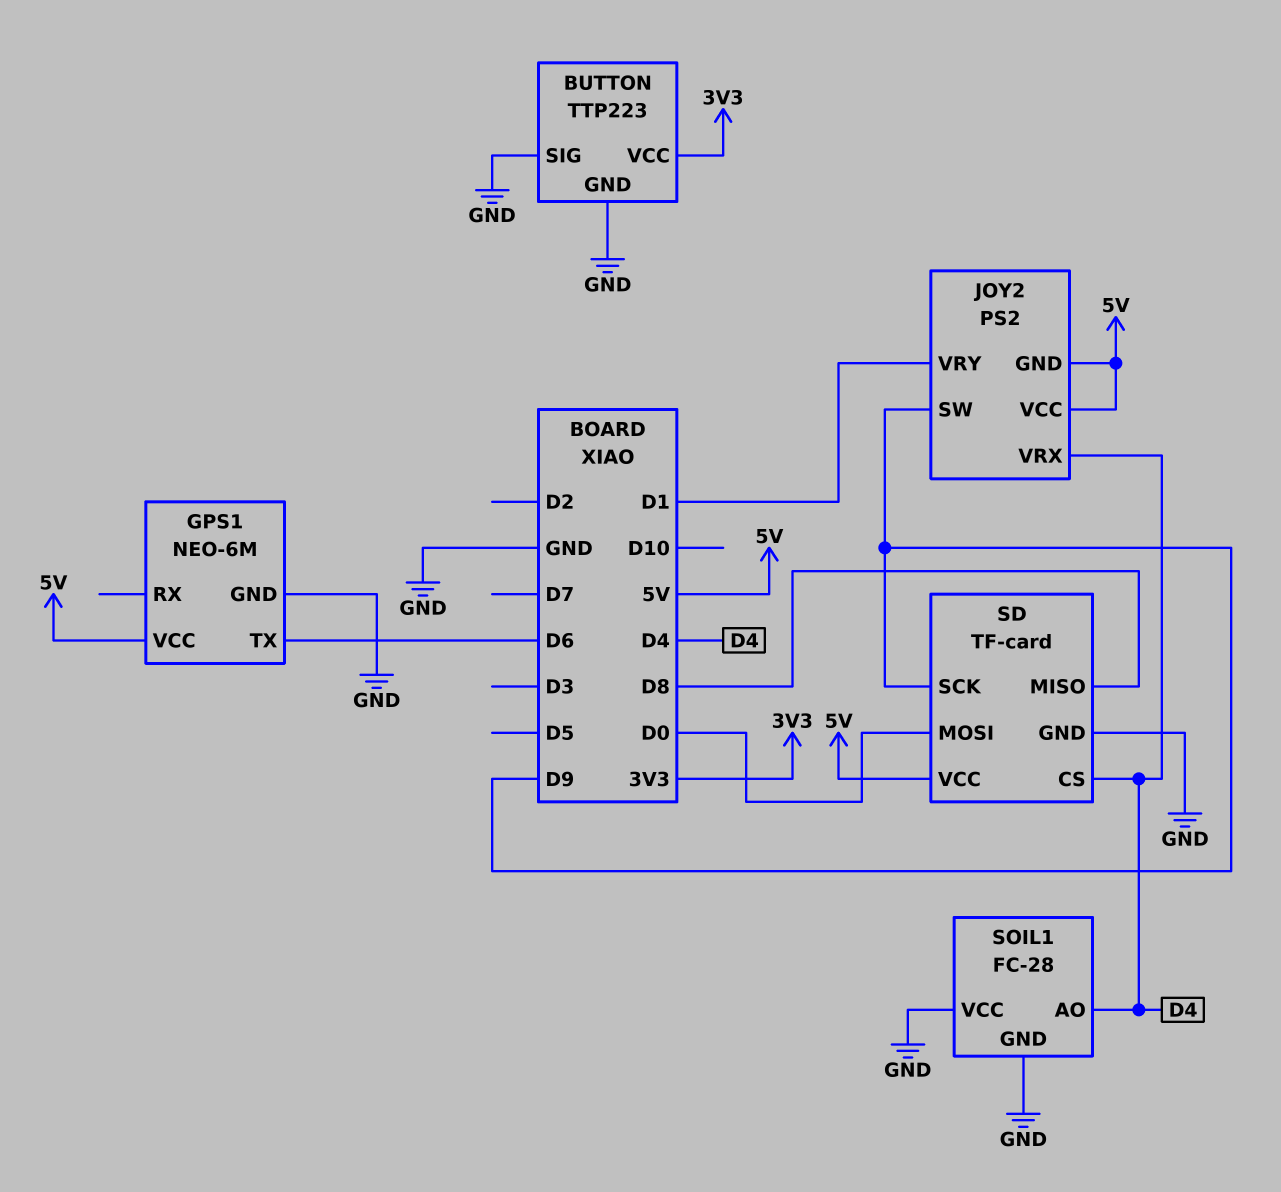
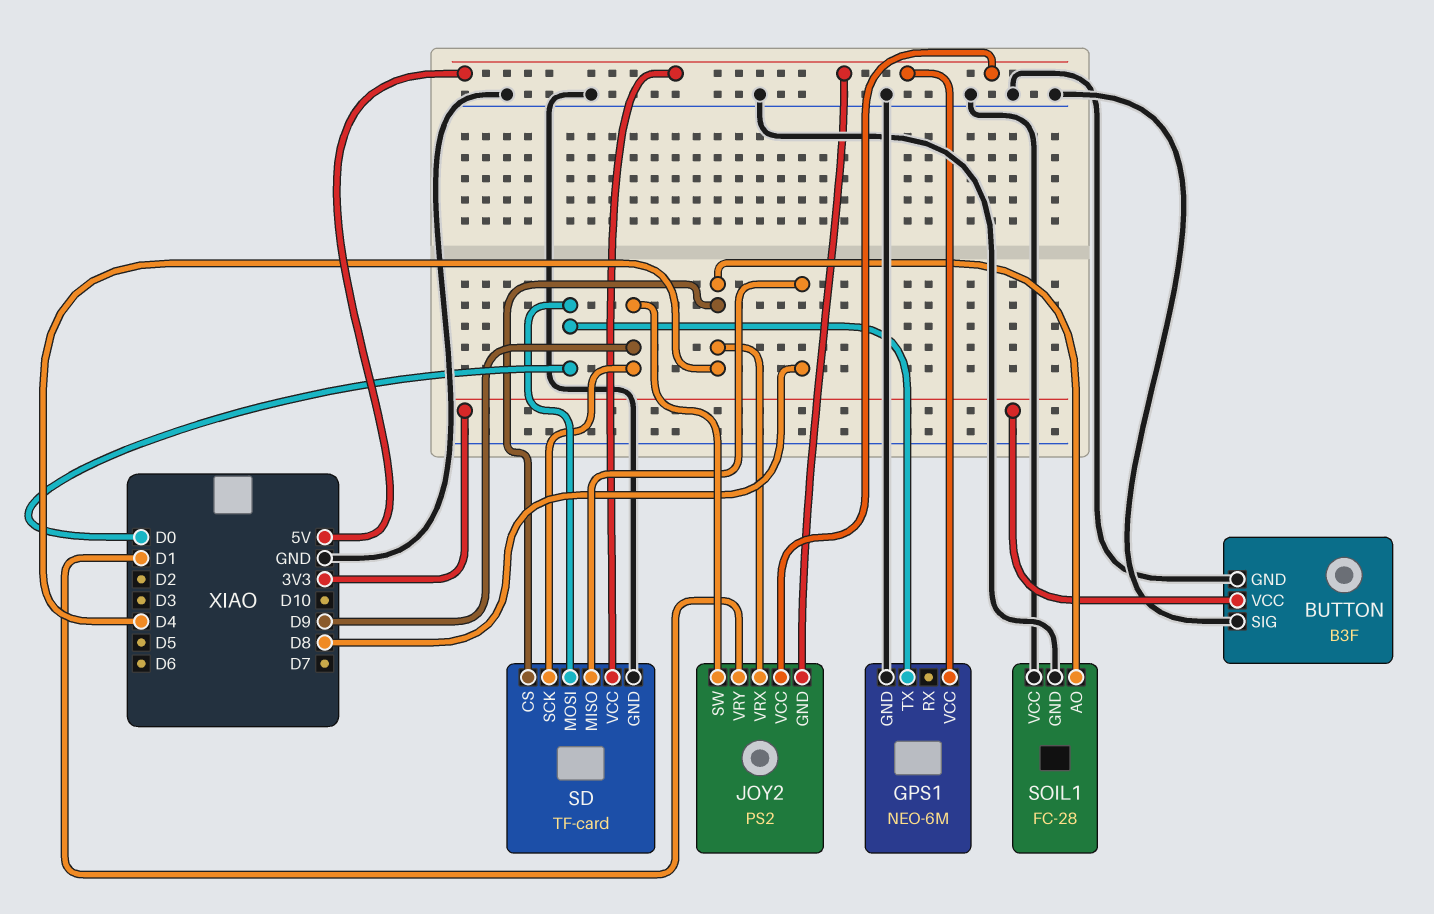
BUTTON: TTP223 -> B3F
GPS1 pin TX: D6 -> D0

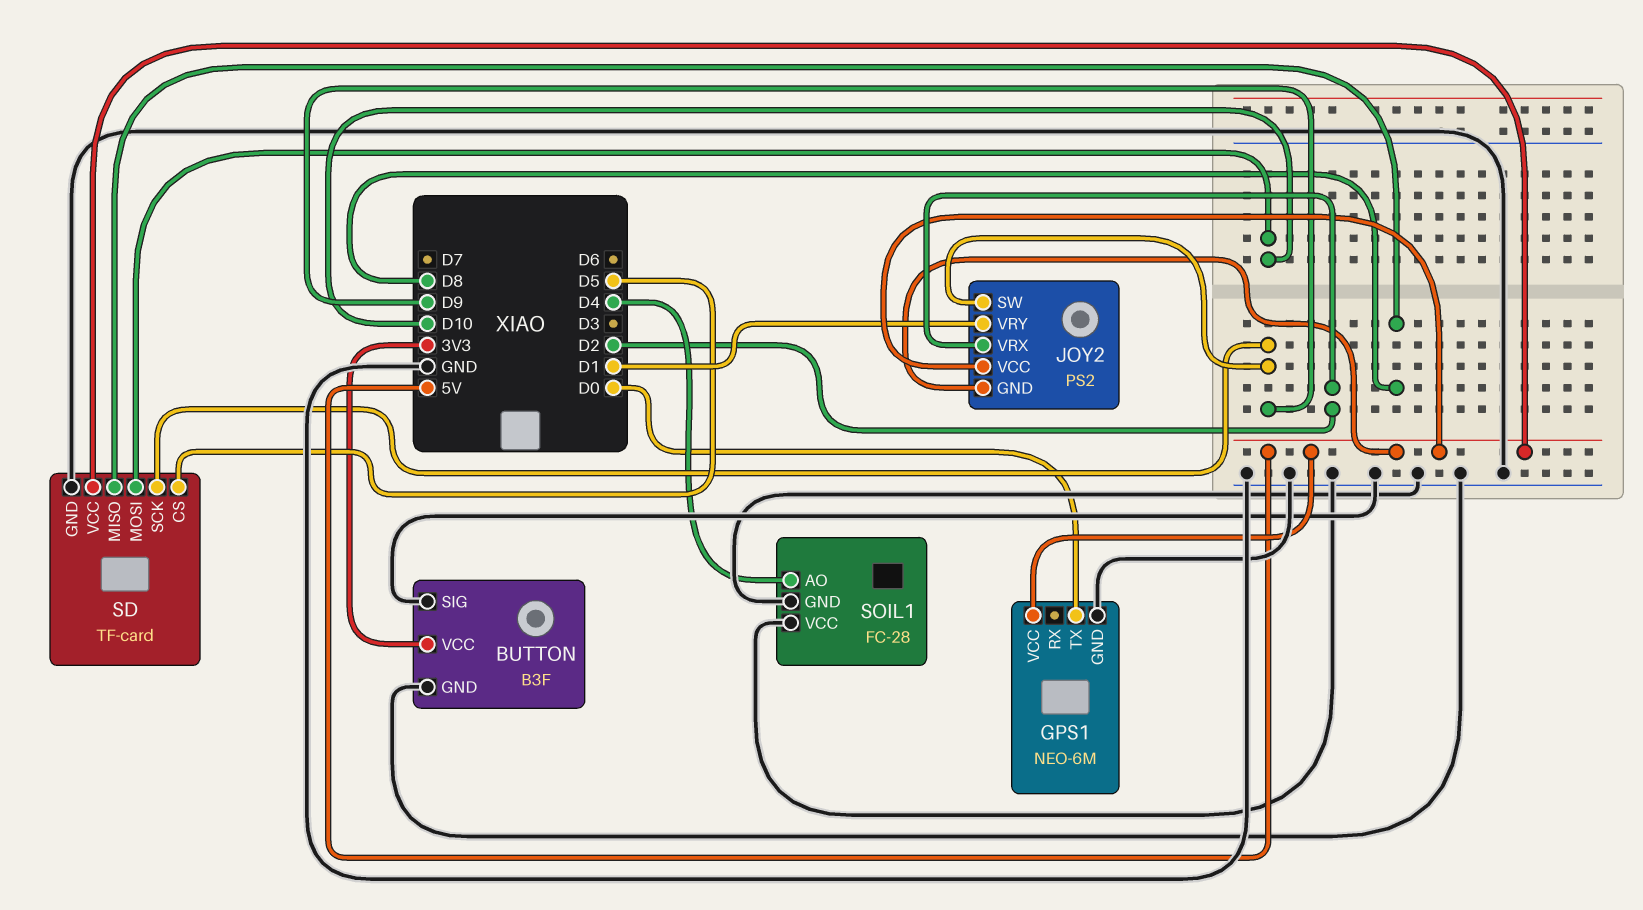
JOY2 pin VRX: D4 -> D2
SD pin CS: D4 -> D5
SD pin MOSI: D0 -> D10

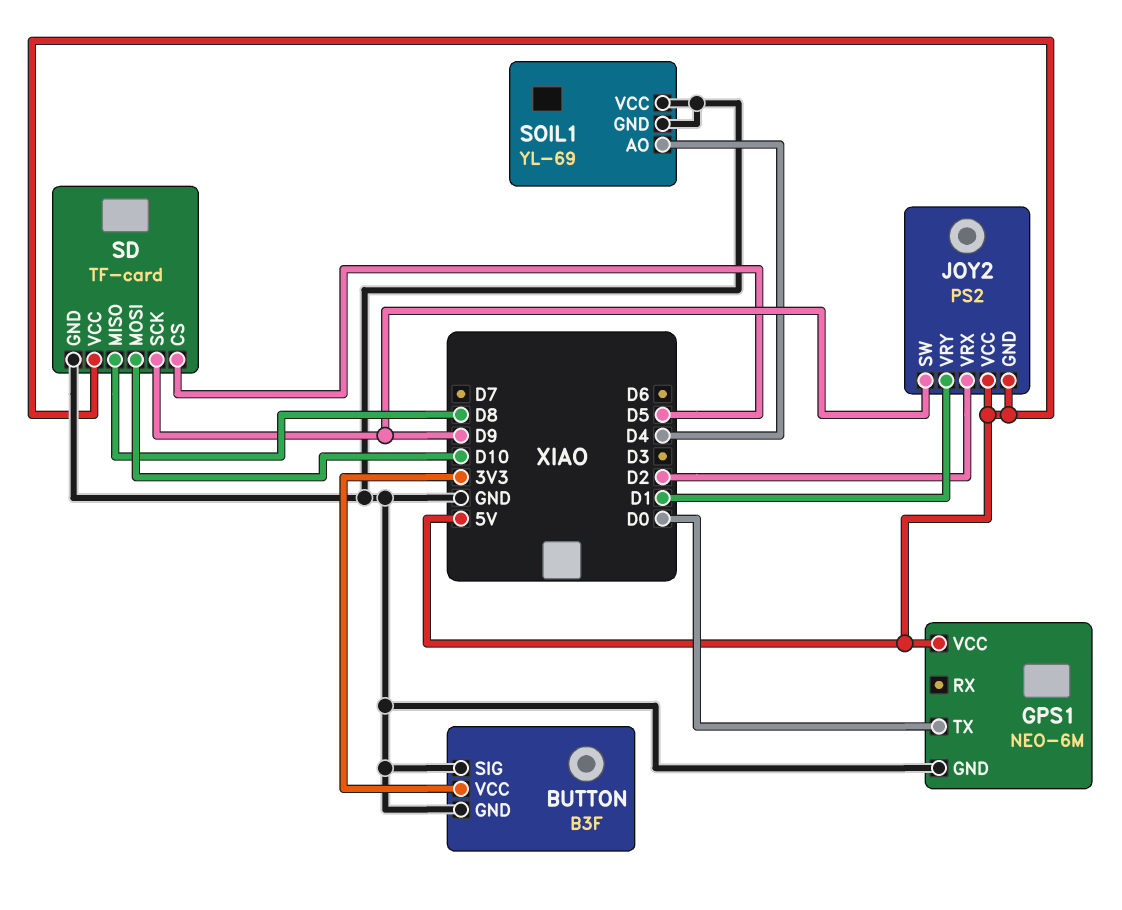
SOIL1: FC-28 -> YL-69

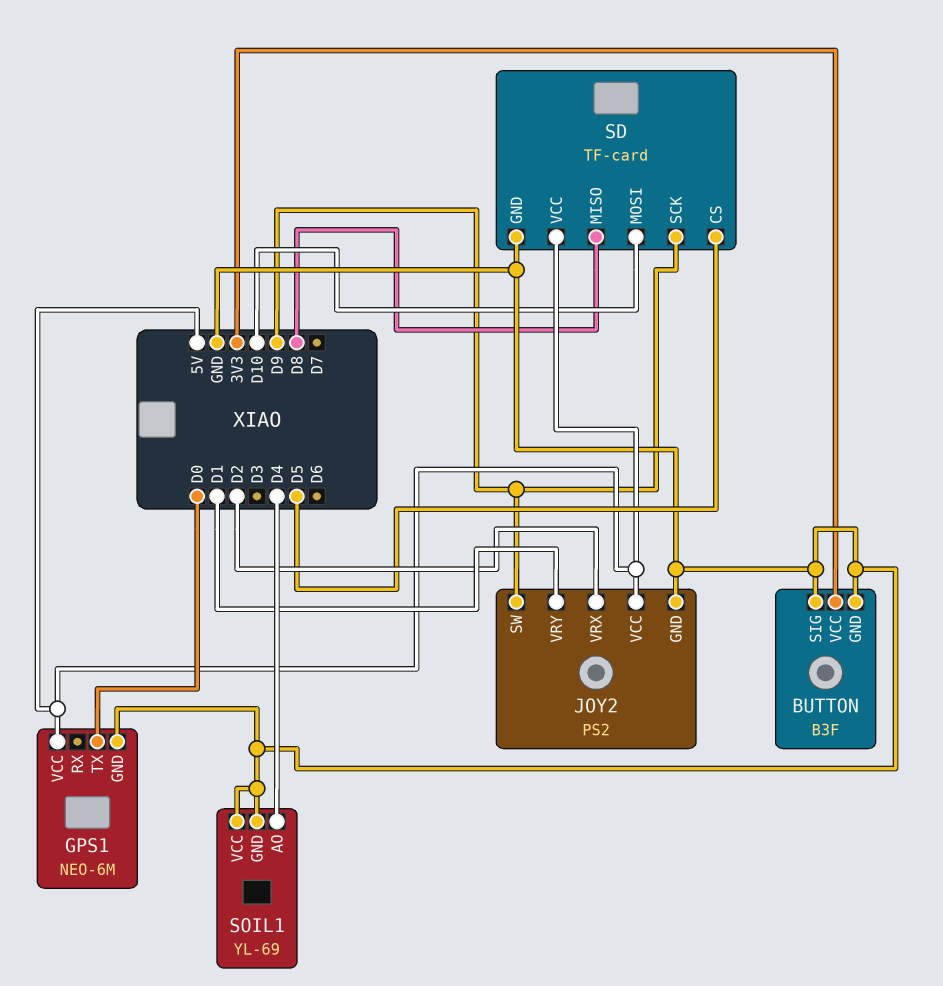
JOY2 pin GND: 5V -> GND

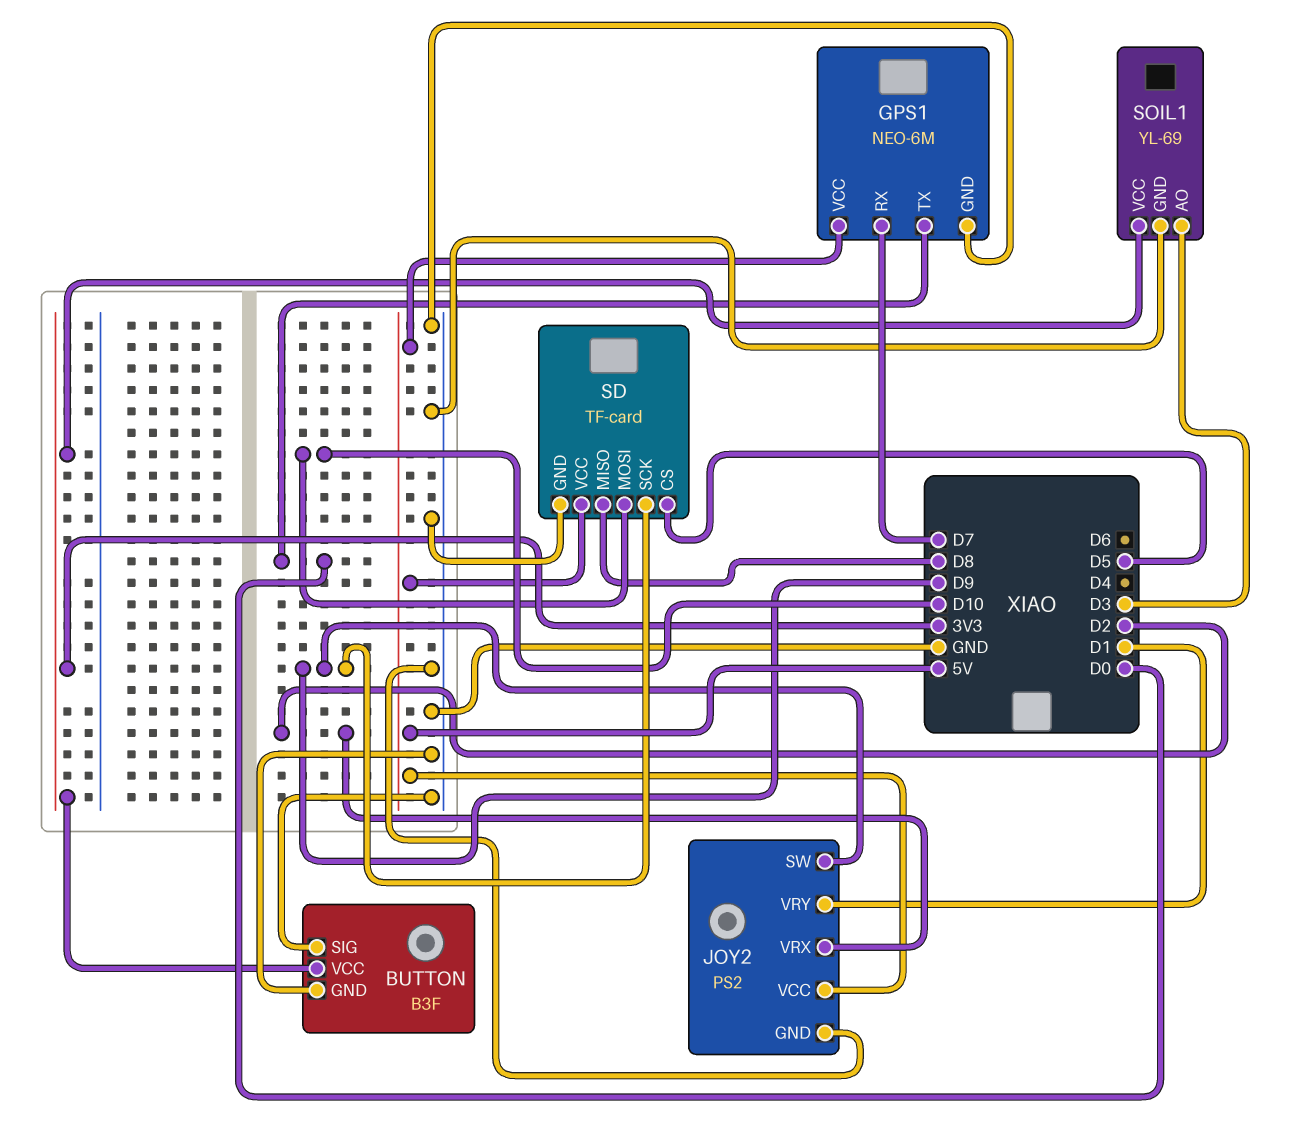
GPS1 pin RX: none -> D7
SOIL1 pin AO: D4 -> D3
SOIL1 pin VCC: GND -> 3V3

